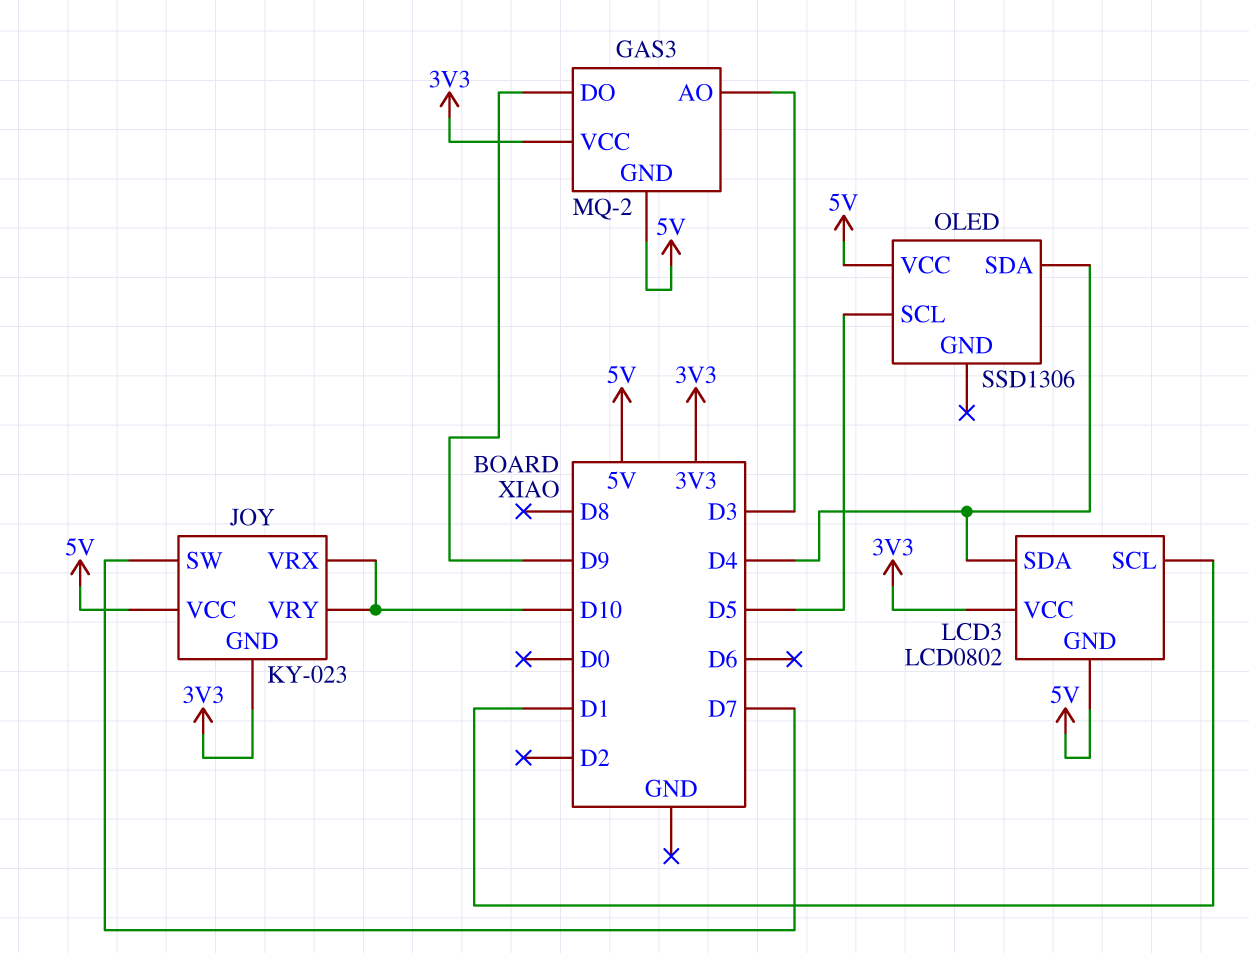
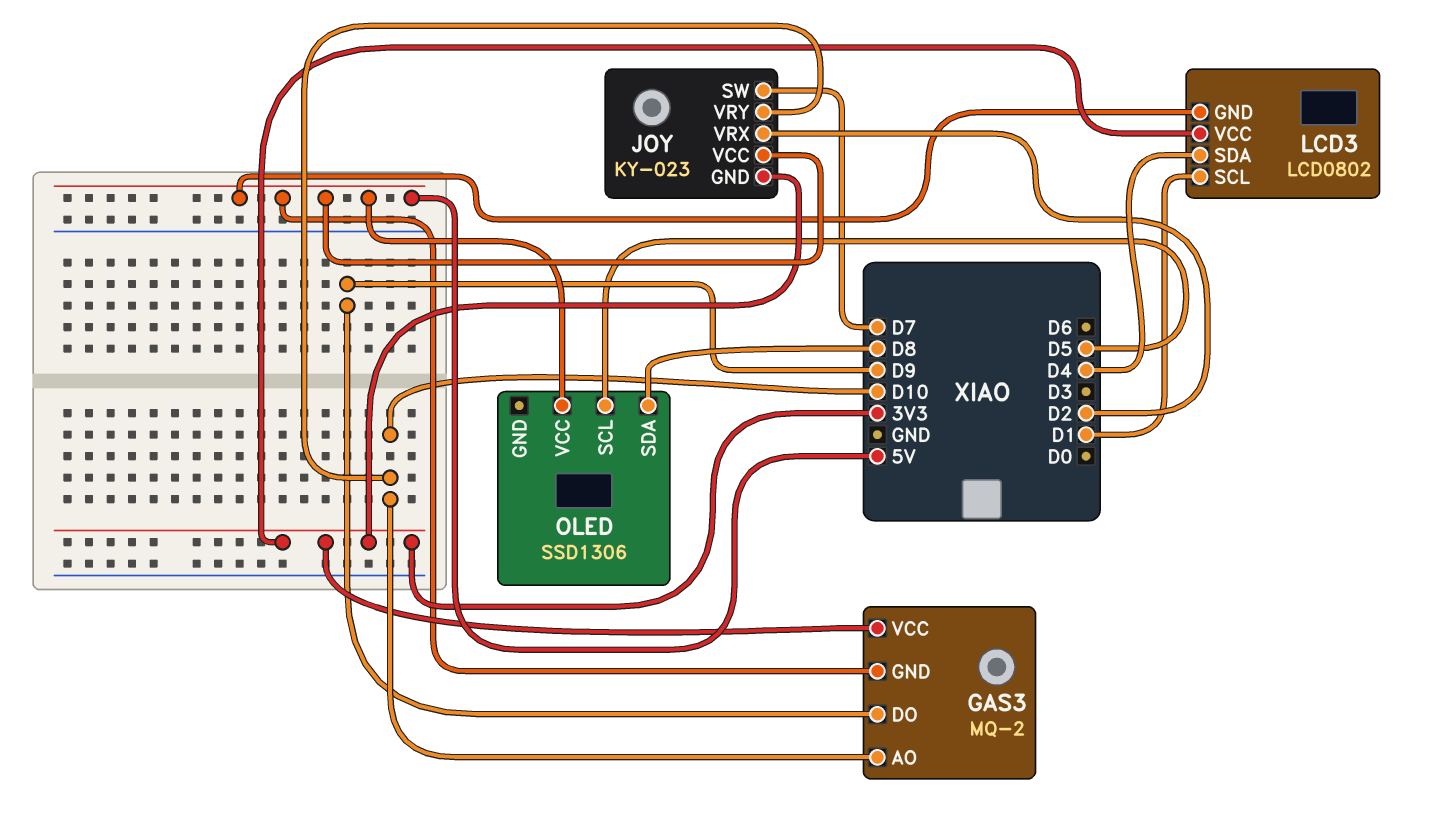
GAS3 pin AO: D3 -> D10
JOY pin VRX: D10 -> D2
OLED pin SDA: D4 -> D8

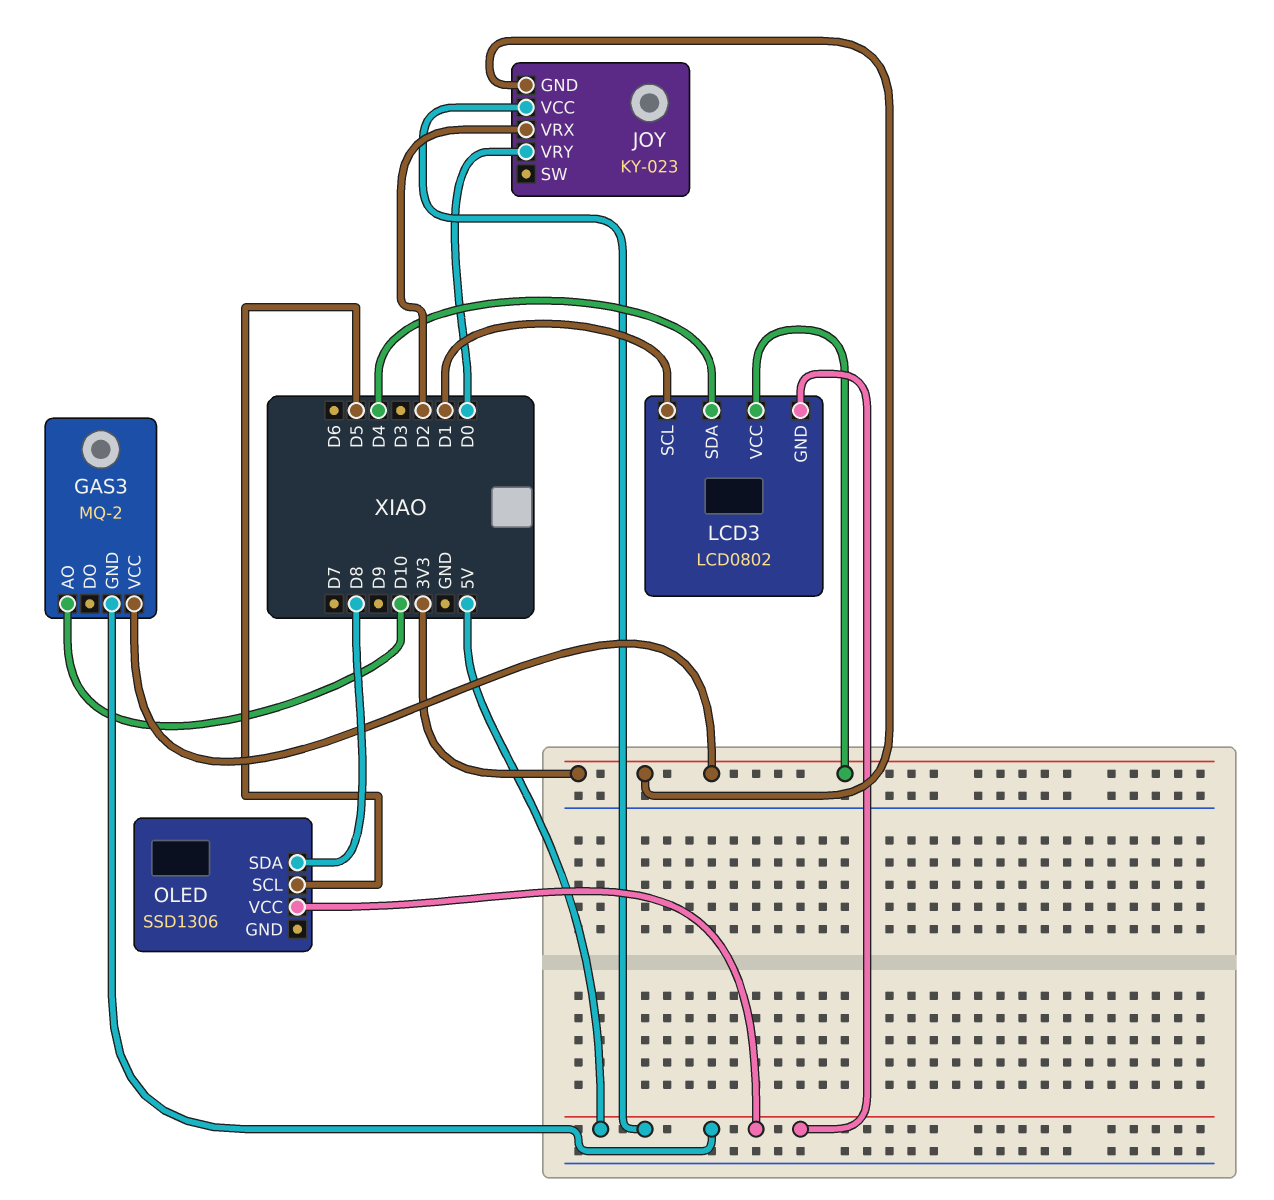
GAS3 pin DO: D9 -> none
JOY pin SW: D7 -> none
JOY pin VRY: D10 -> D0

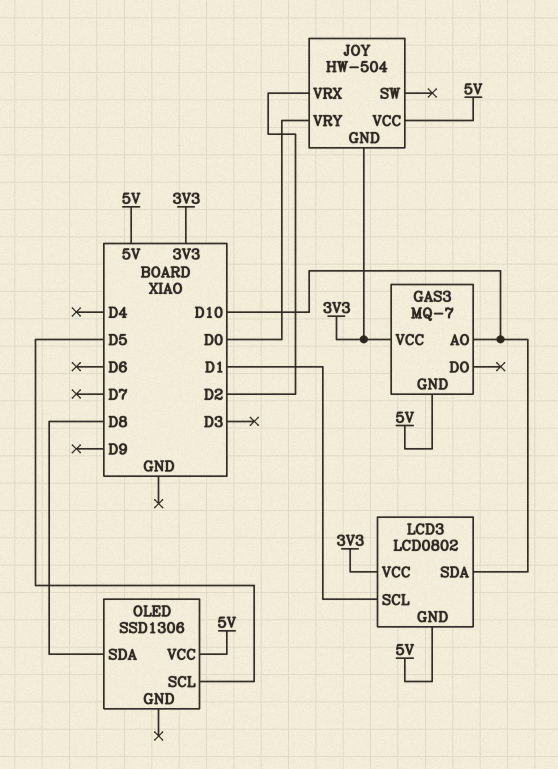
GAS3: MQ-2 -> MQ-7
JOY: KY-023 -> HW-504
LCD3 pin SDA: D4 -> D10

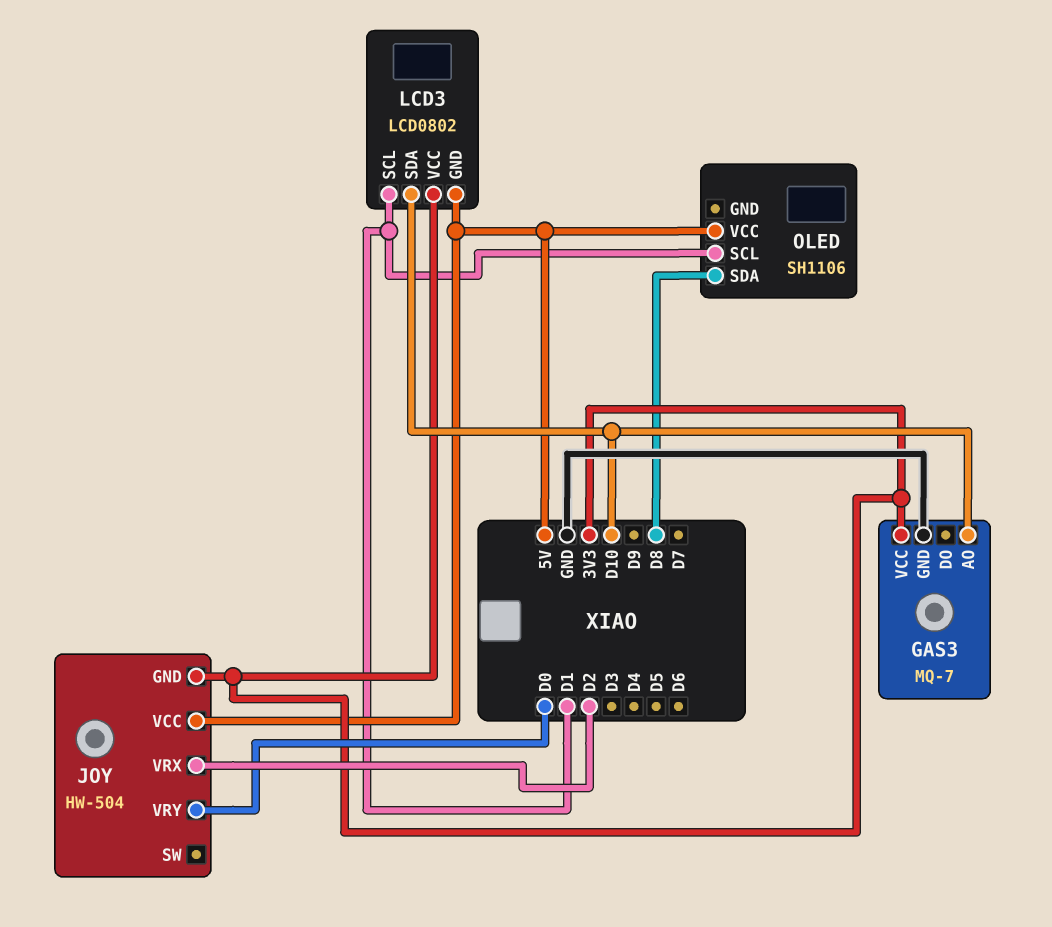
GAS3 pin GND: 5V -> GND
OLED: SSD1306 -> SH1106
OLED pin SCL: D5 -> D1

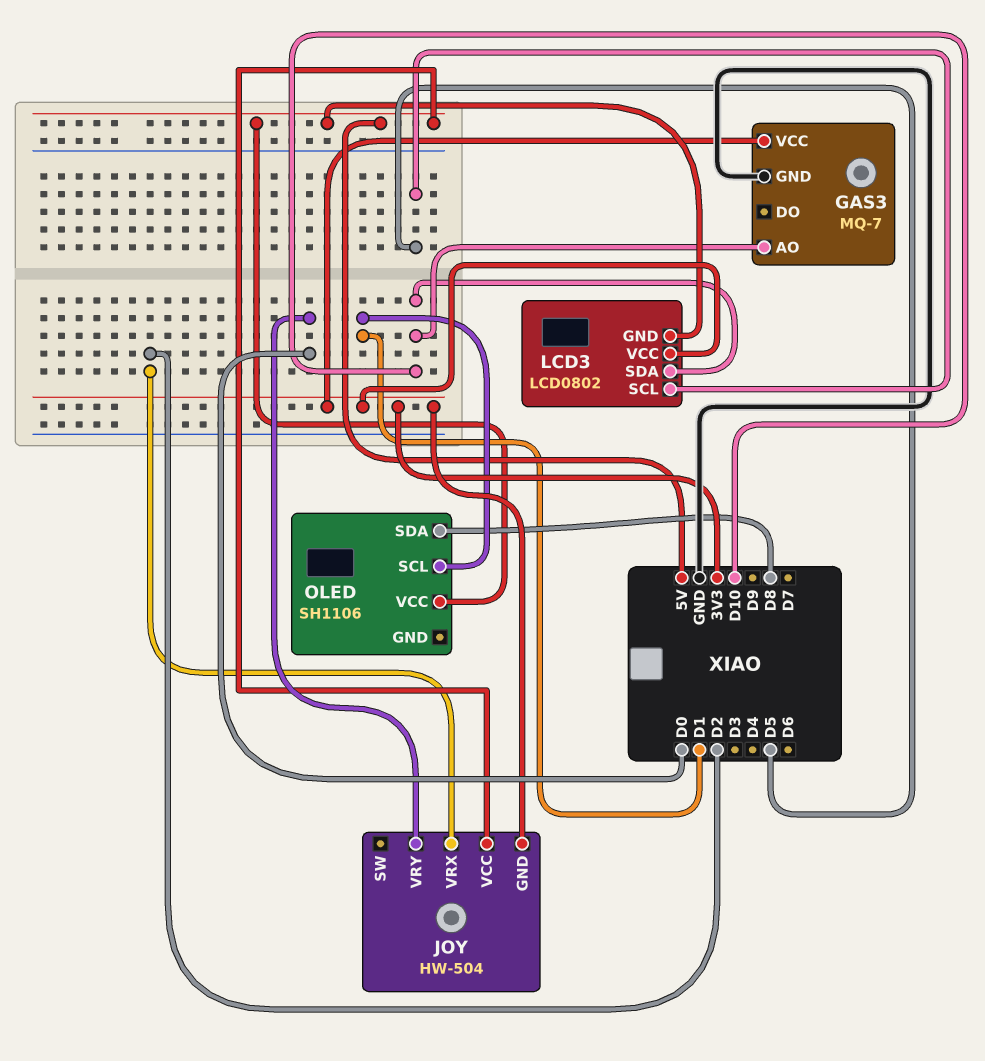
LCD3 pin SCL: D1 -> D5

